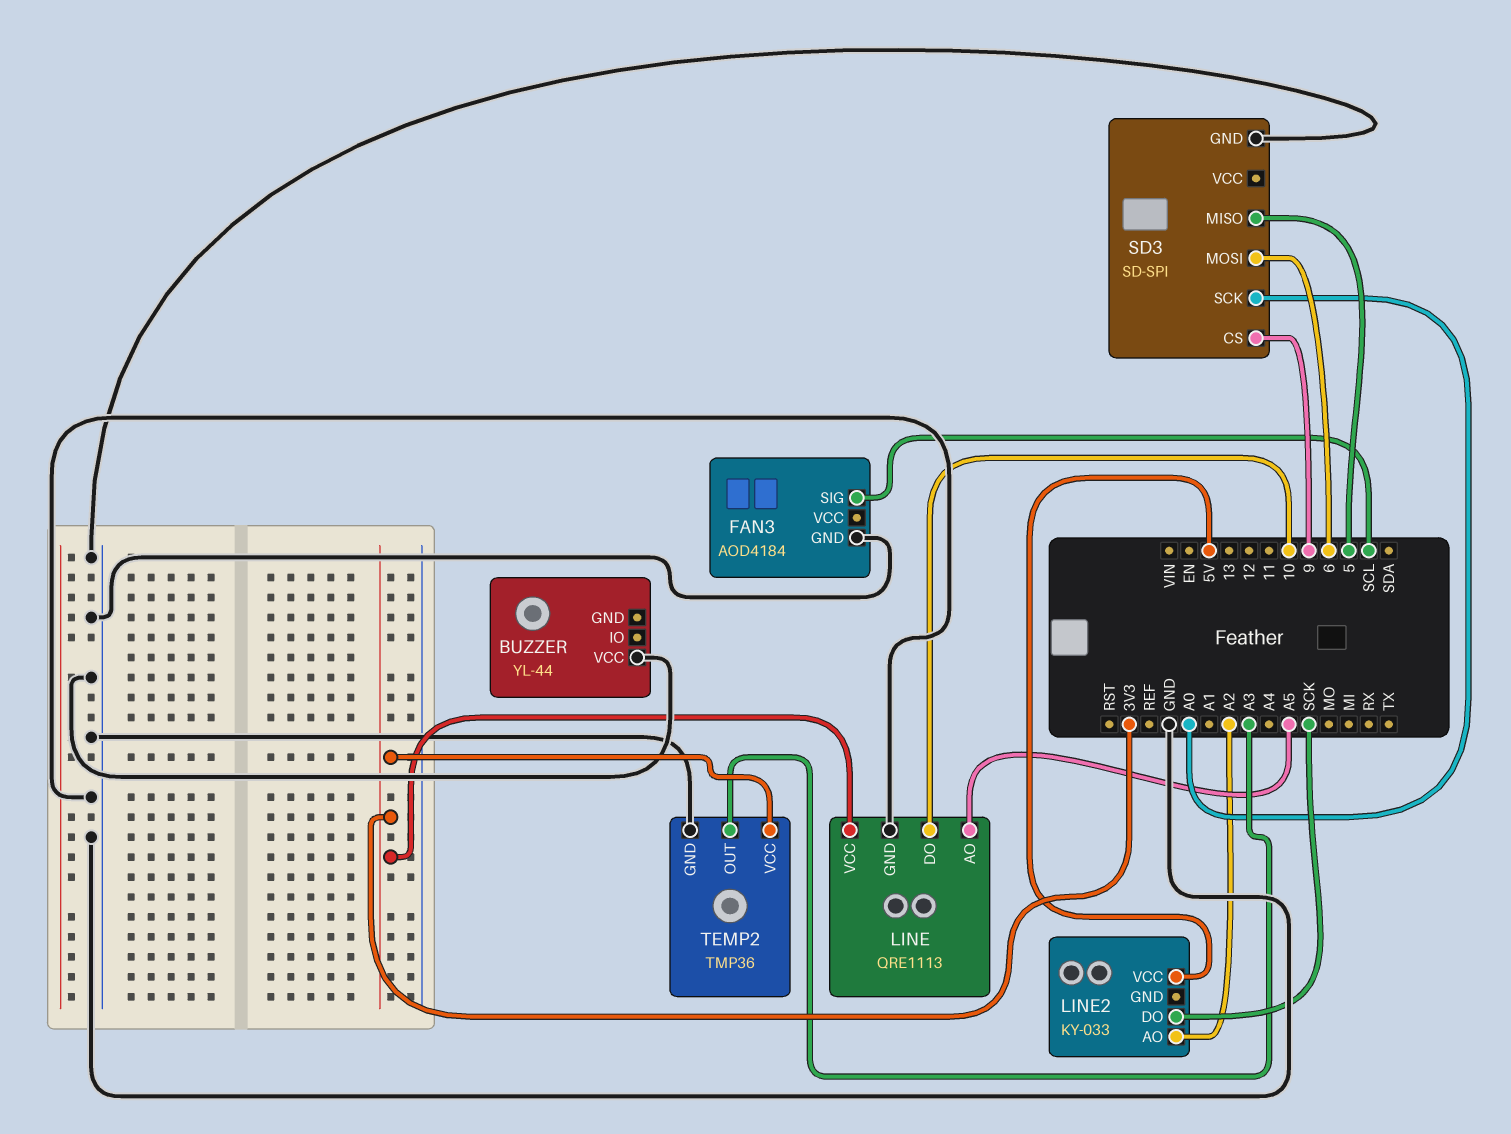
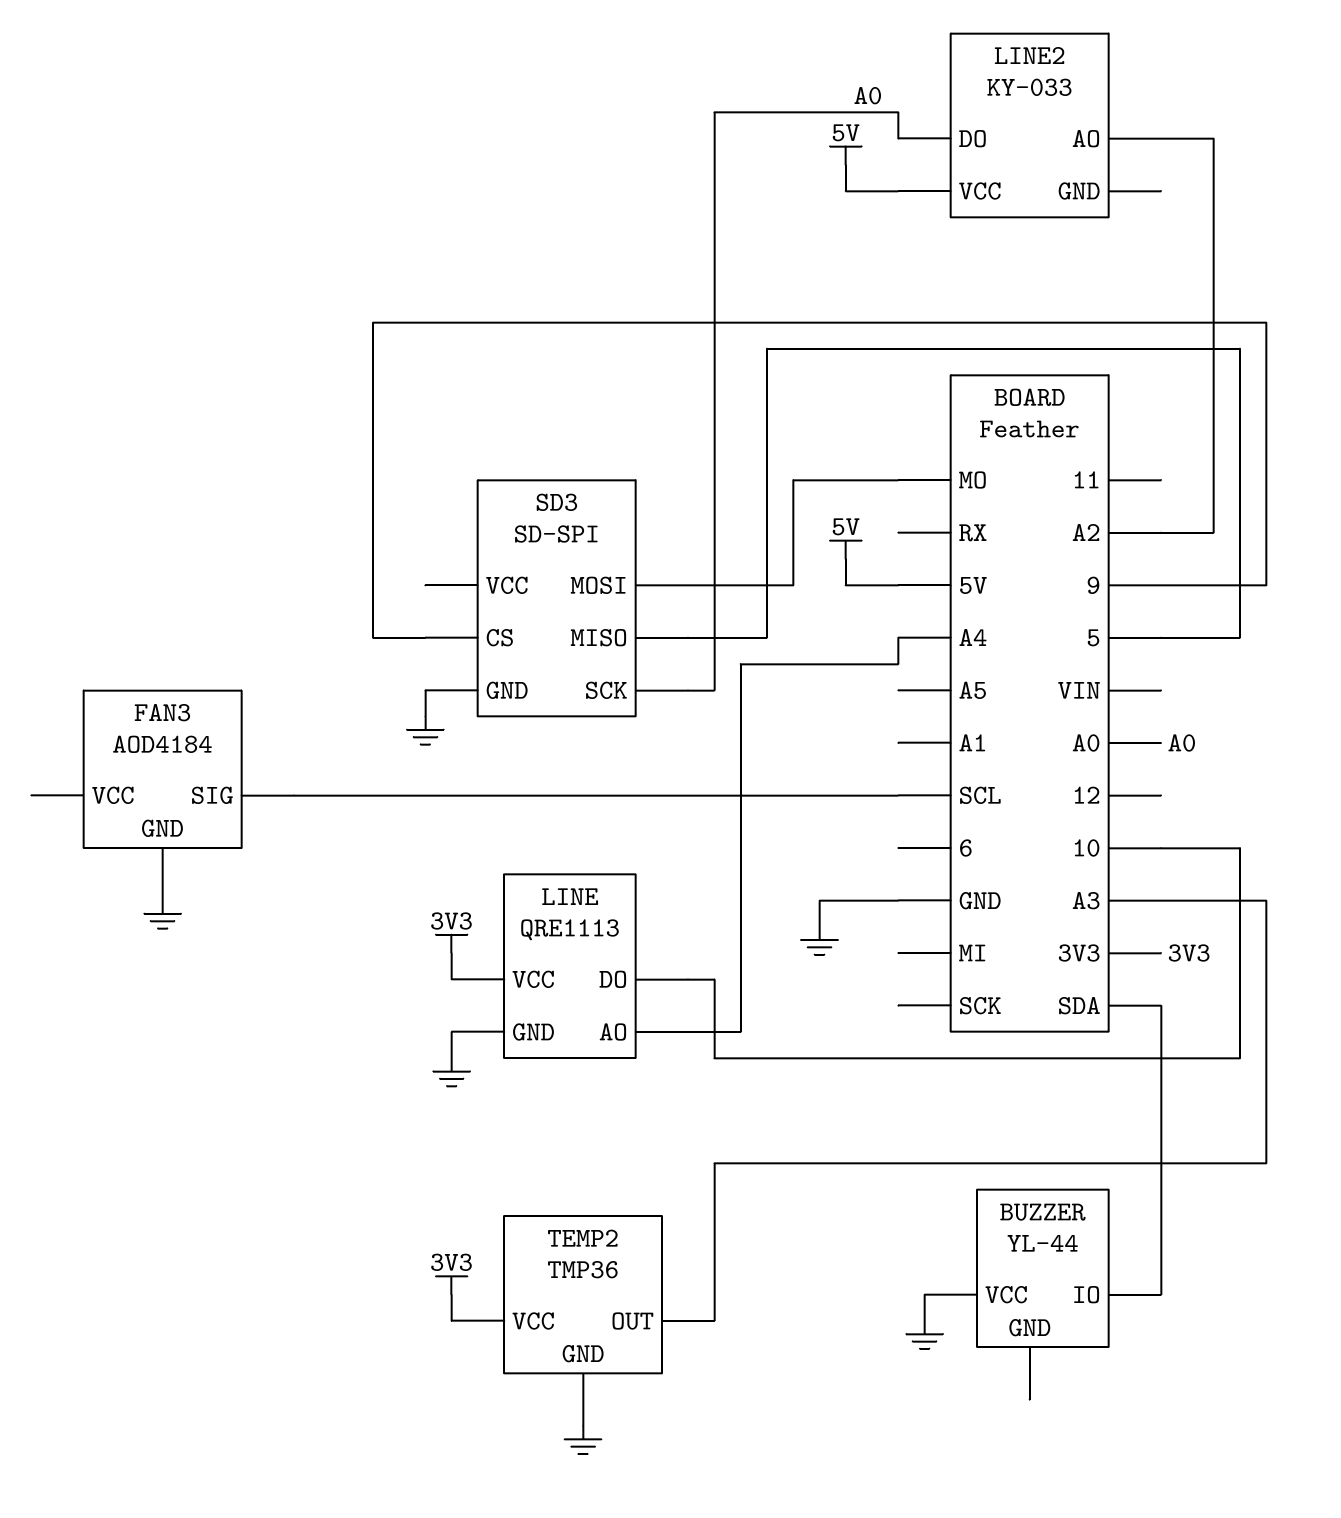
BUZZER pin IO: none -> SDA
LINE pin AO: A5 -> A4
LINE2 pin DO: SCK -> A0
SD3 pin MOSI: 6 -> MO

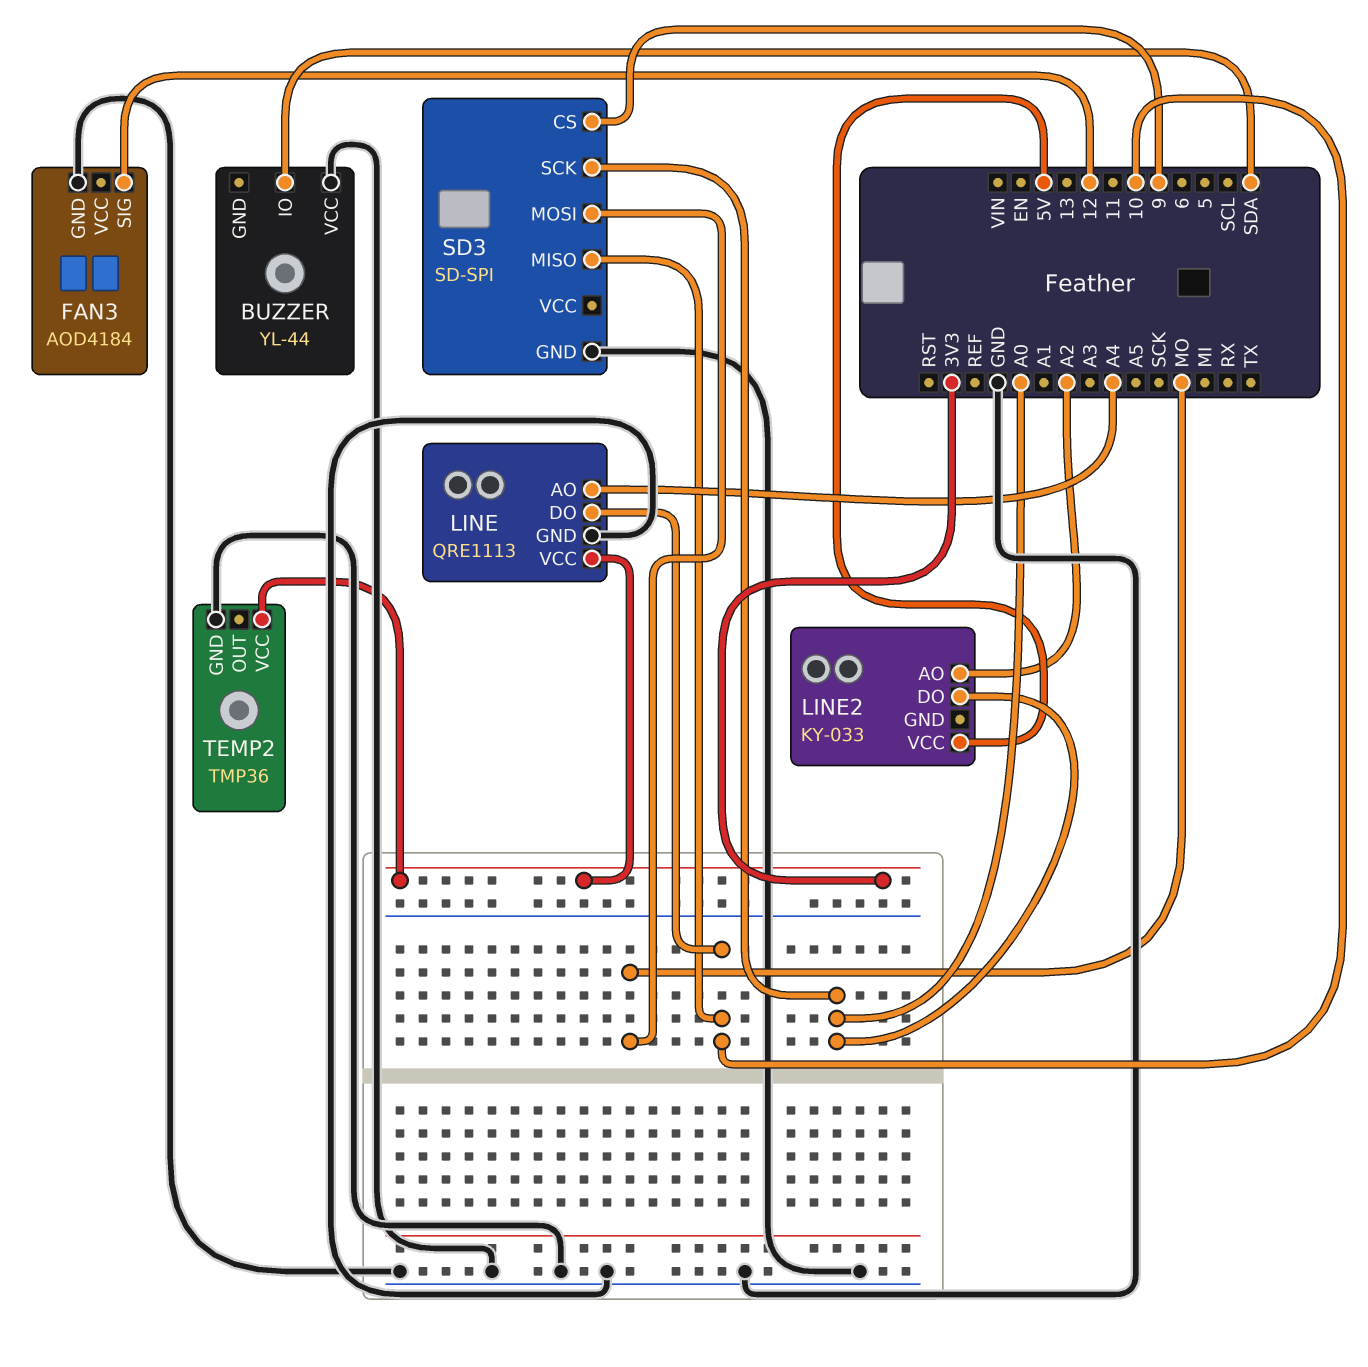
FAN3 pin SIG: SCL -> 12
SD3 pin MISO: 5 -> 10
TEMP2 pin OUT: A3 -> none

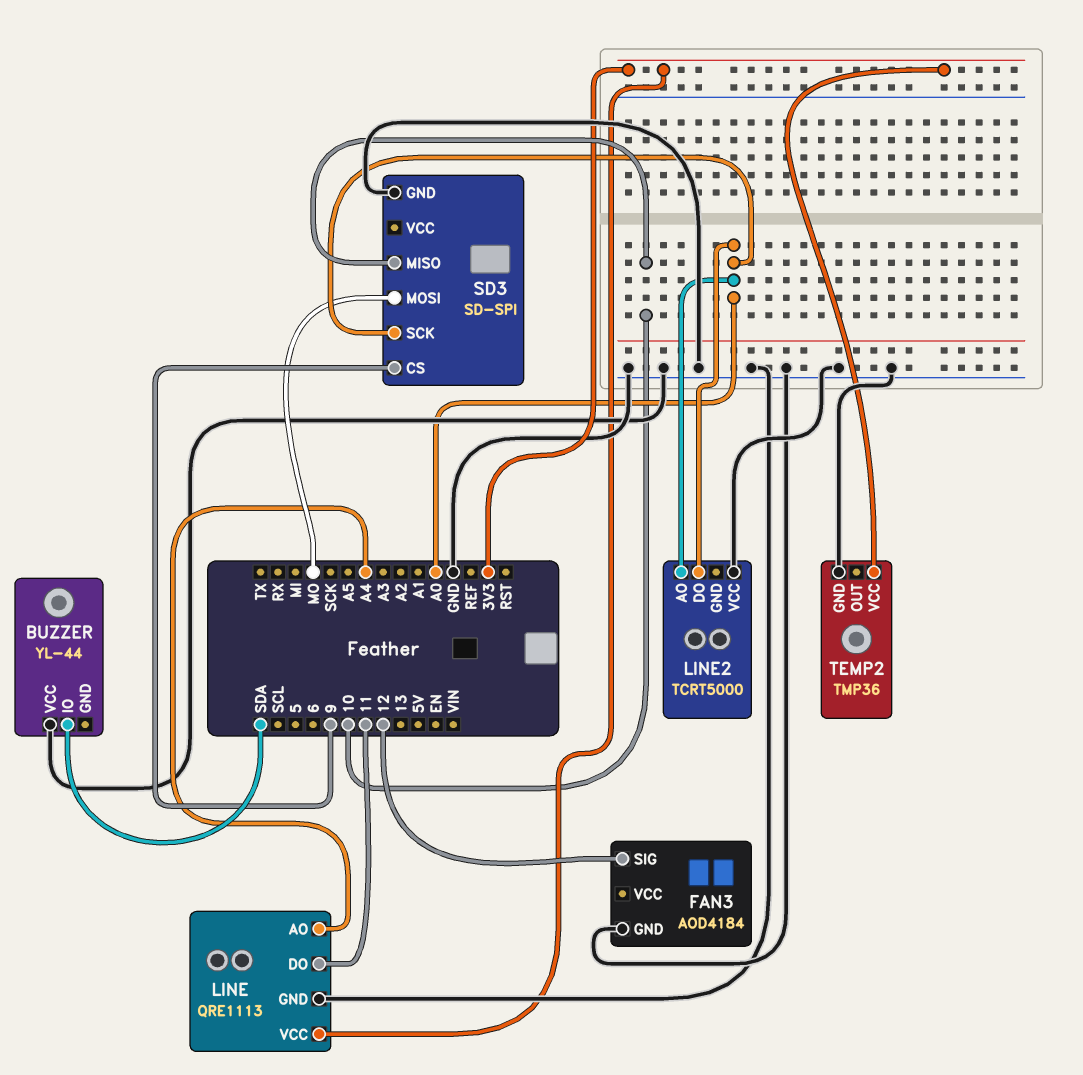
LINE pin DO: 10 -> 11
LINE2: KY-033 -> TCRT5000
LINE2 pin AO: A2 -> A0
LINE2 pin VCC: 5V -> GND

